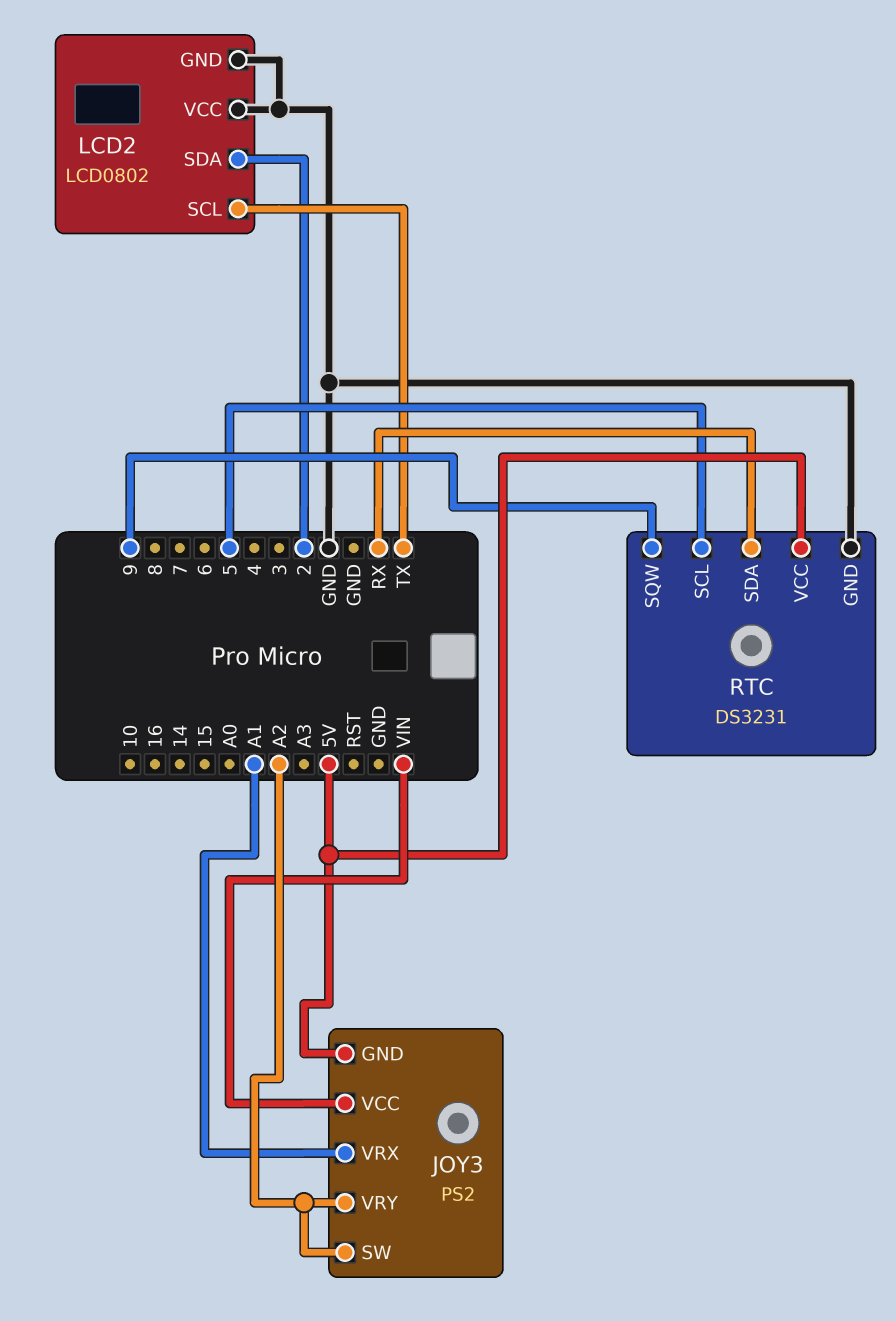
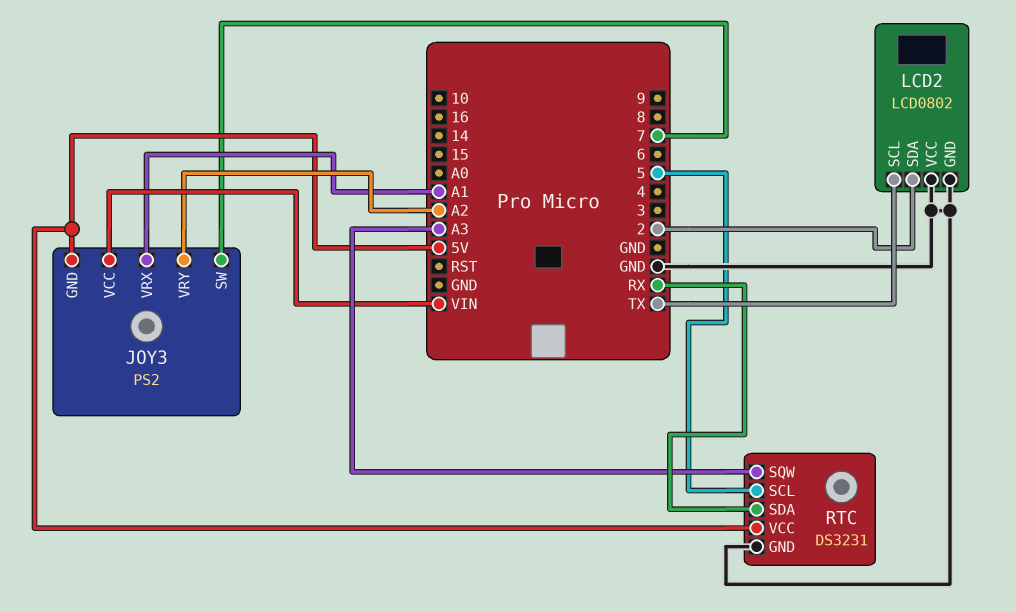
JOY3 pin SW: A2 -> 7
RTC pin SQW: 9 -> A3

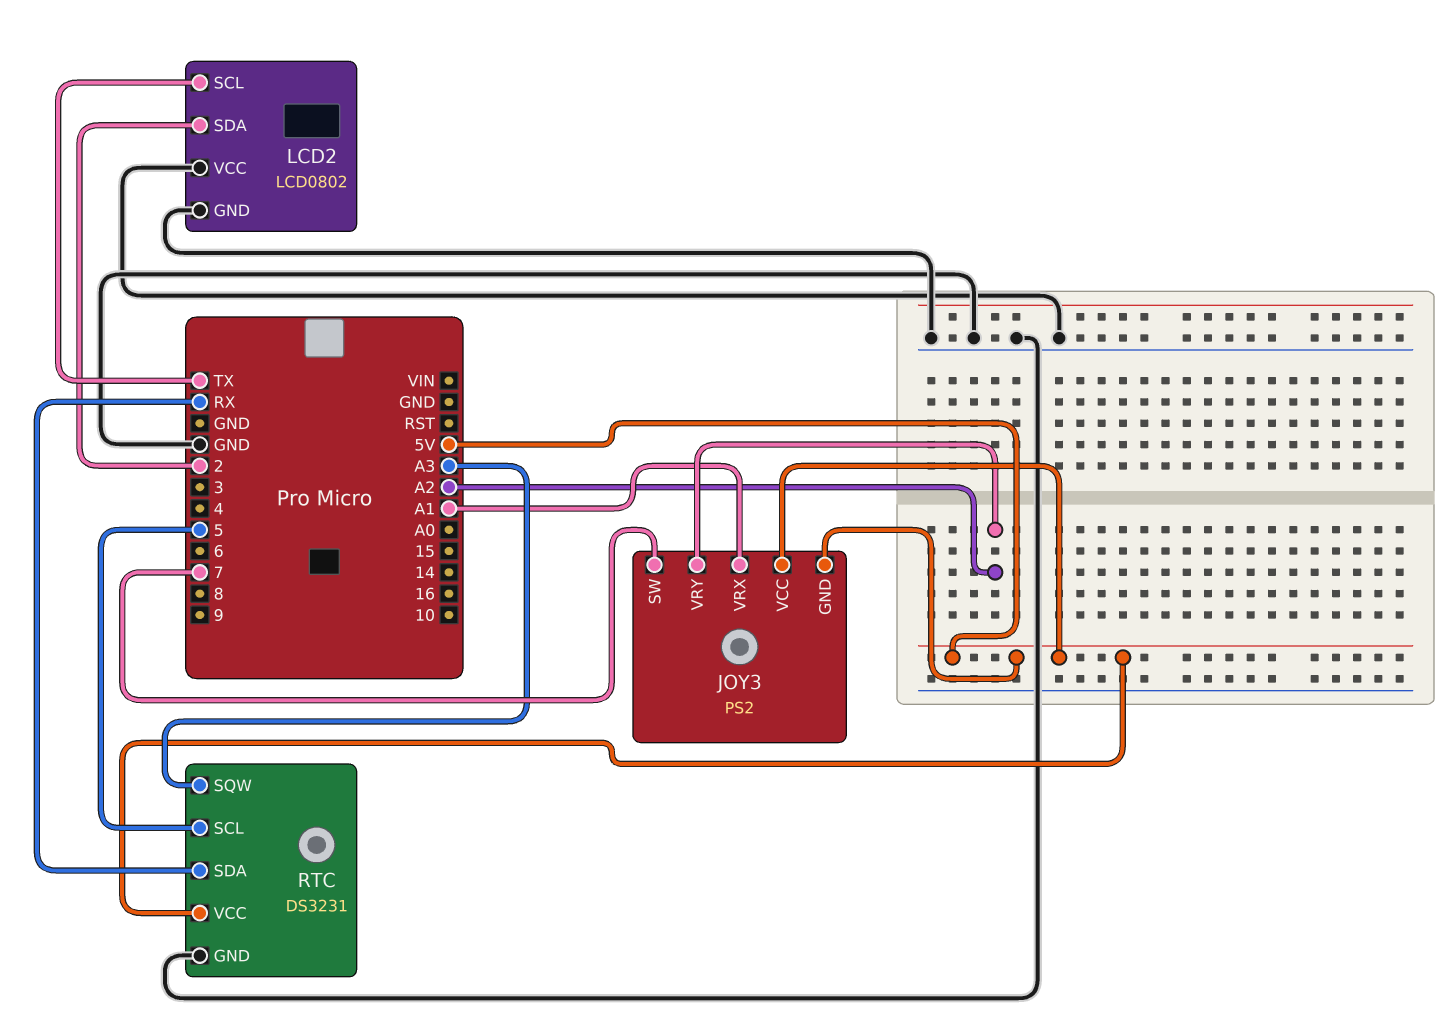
JOY3 pin VCC: VIN -> 5V

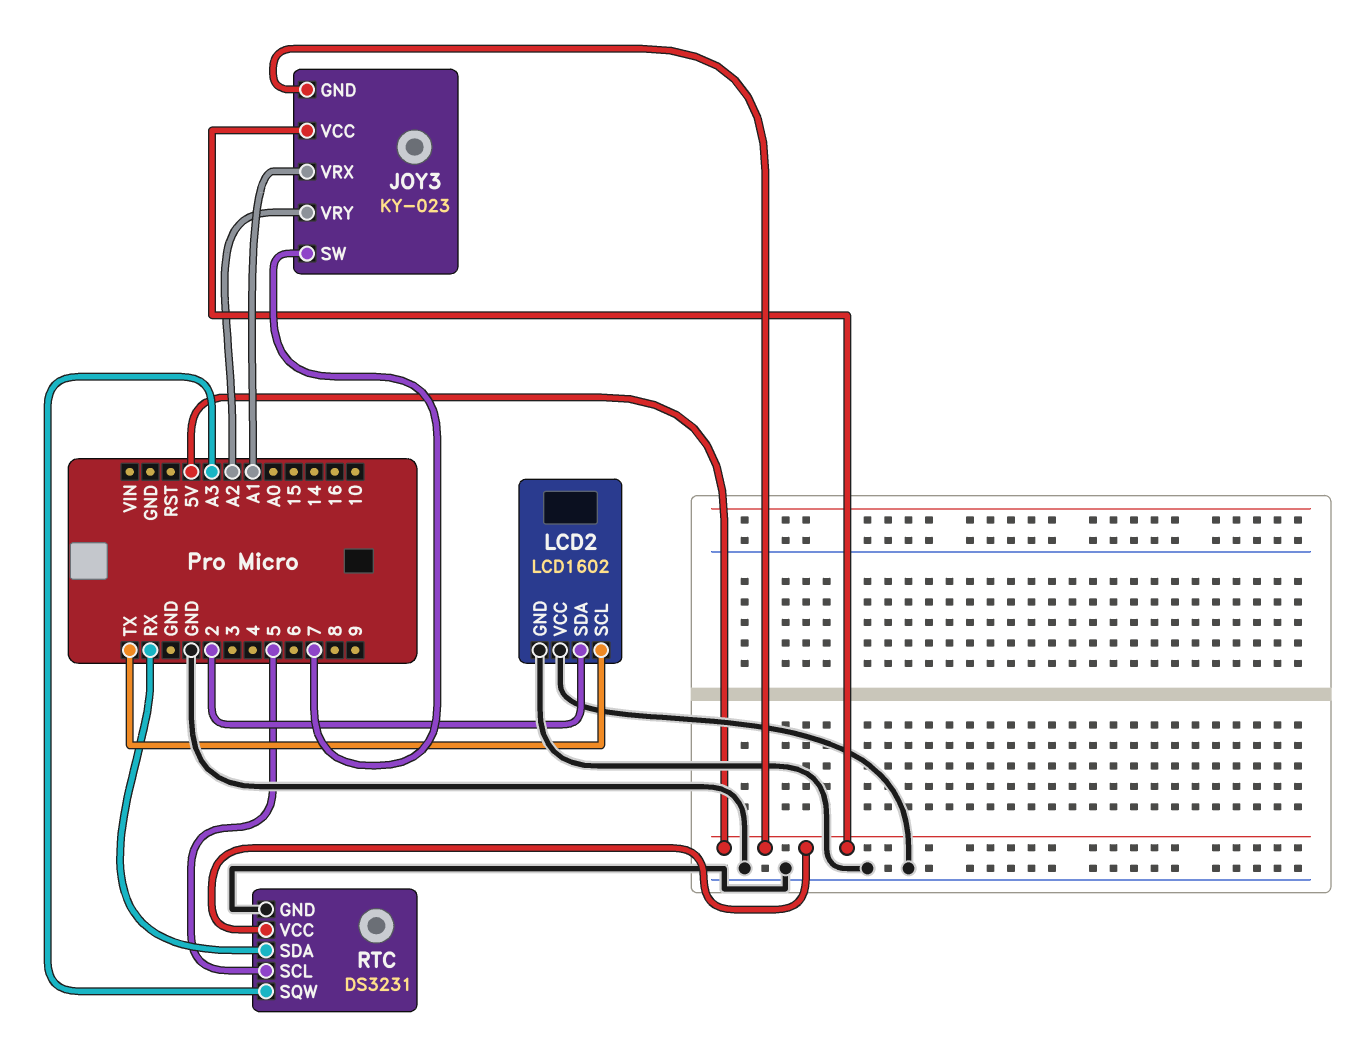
JOY3: PS2 -> KY-023
LCD2: LCD0802 -> LCD1602

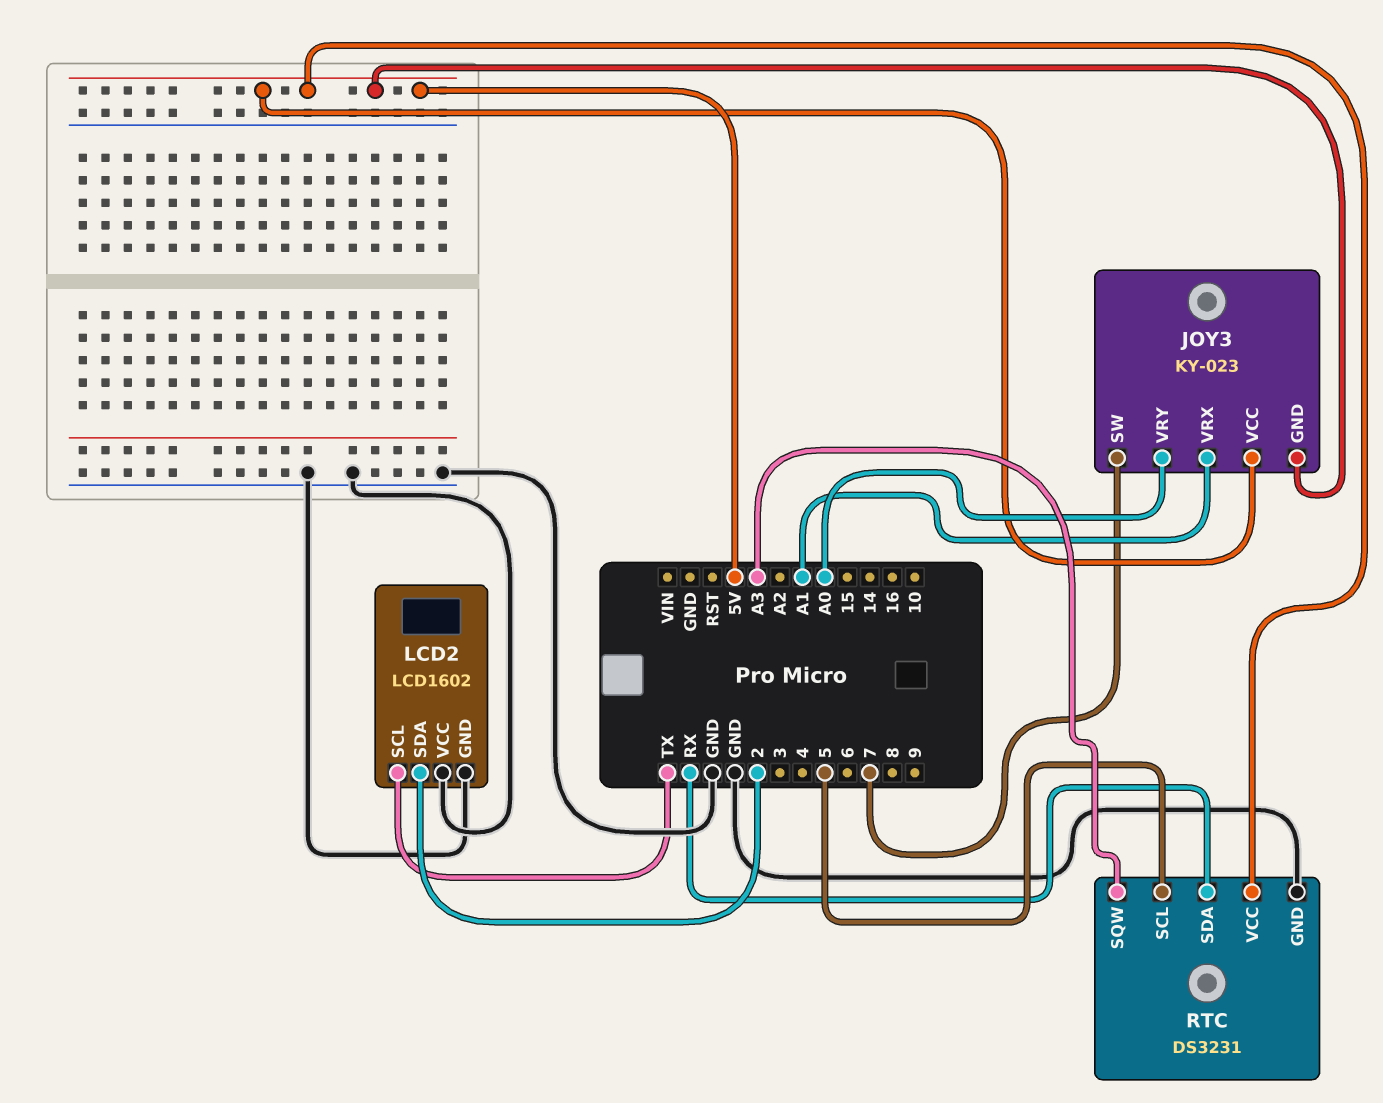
JOY3 pin VRY: A2 -> A0

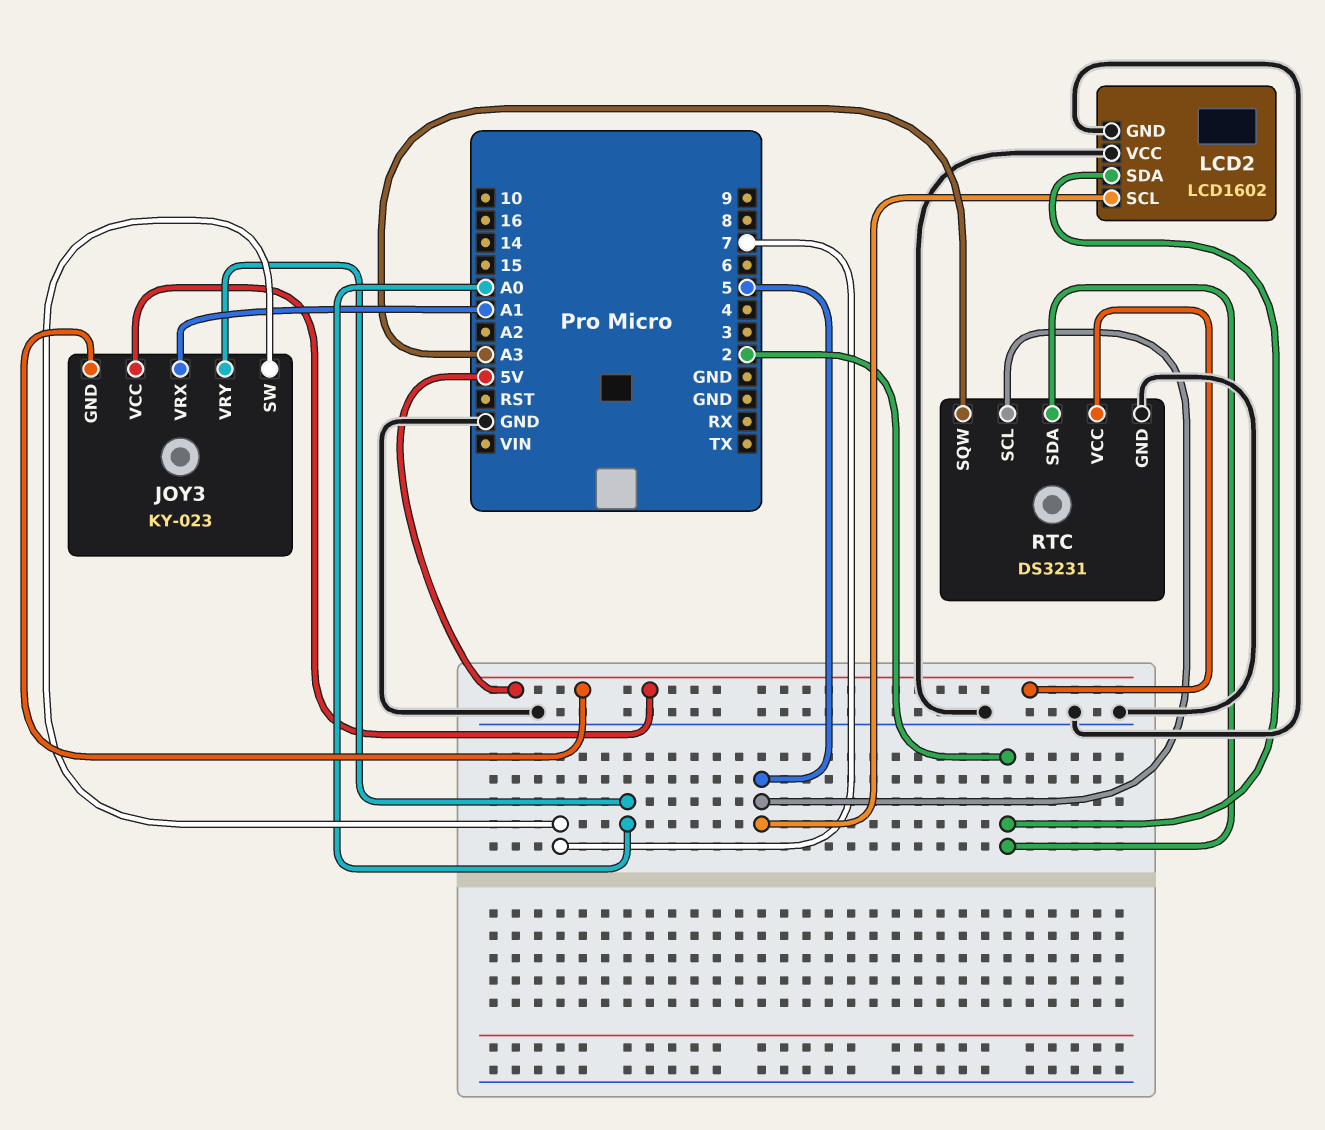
LCD2 pin SCL: TX -> 5
RTC pin SDA: RX -> 2

